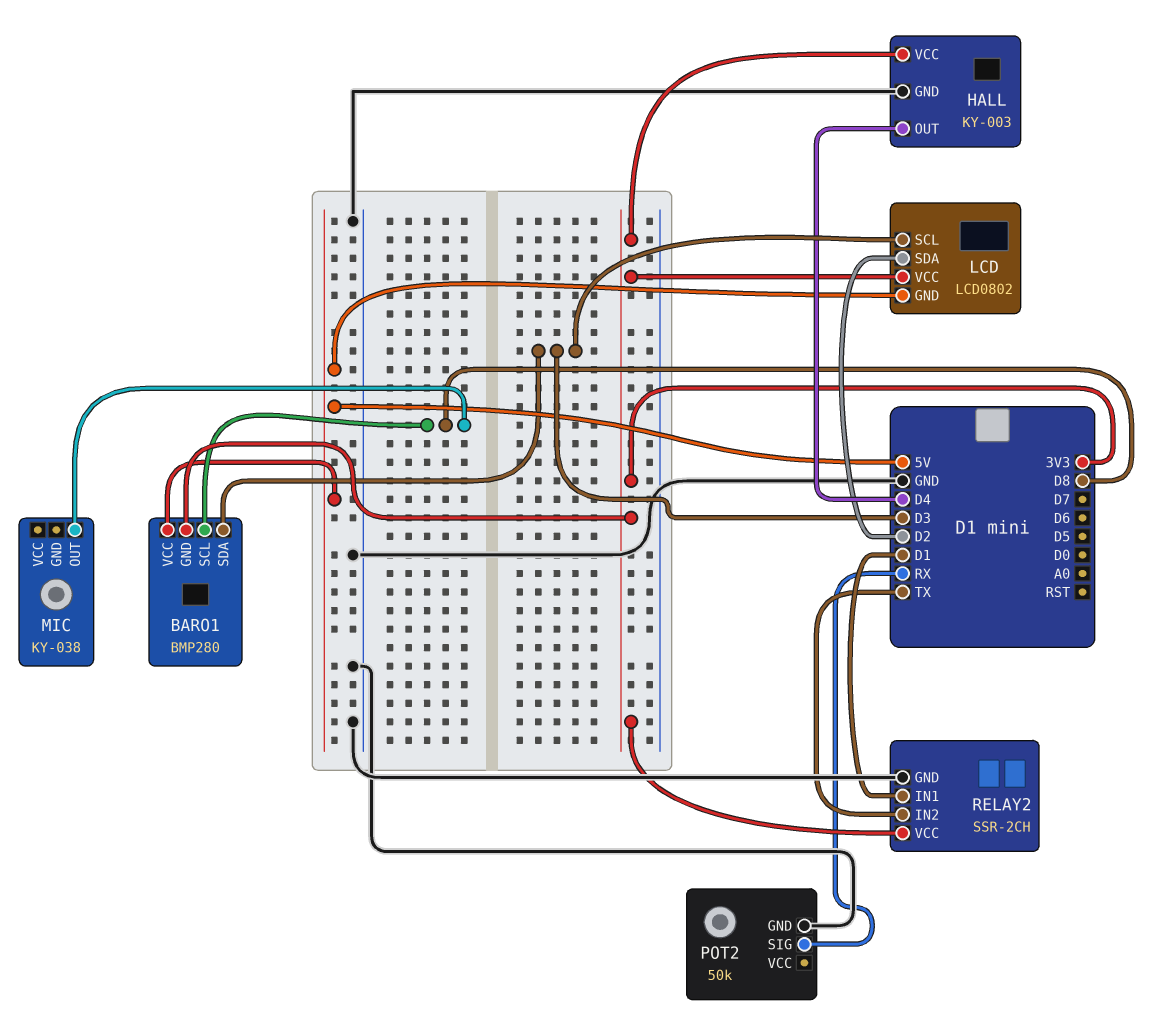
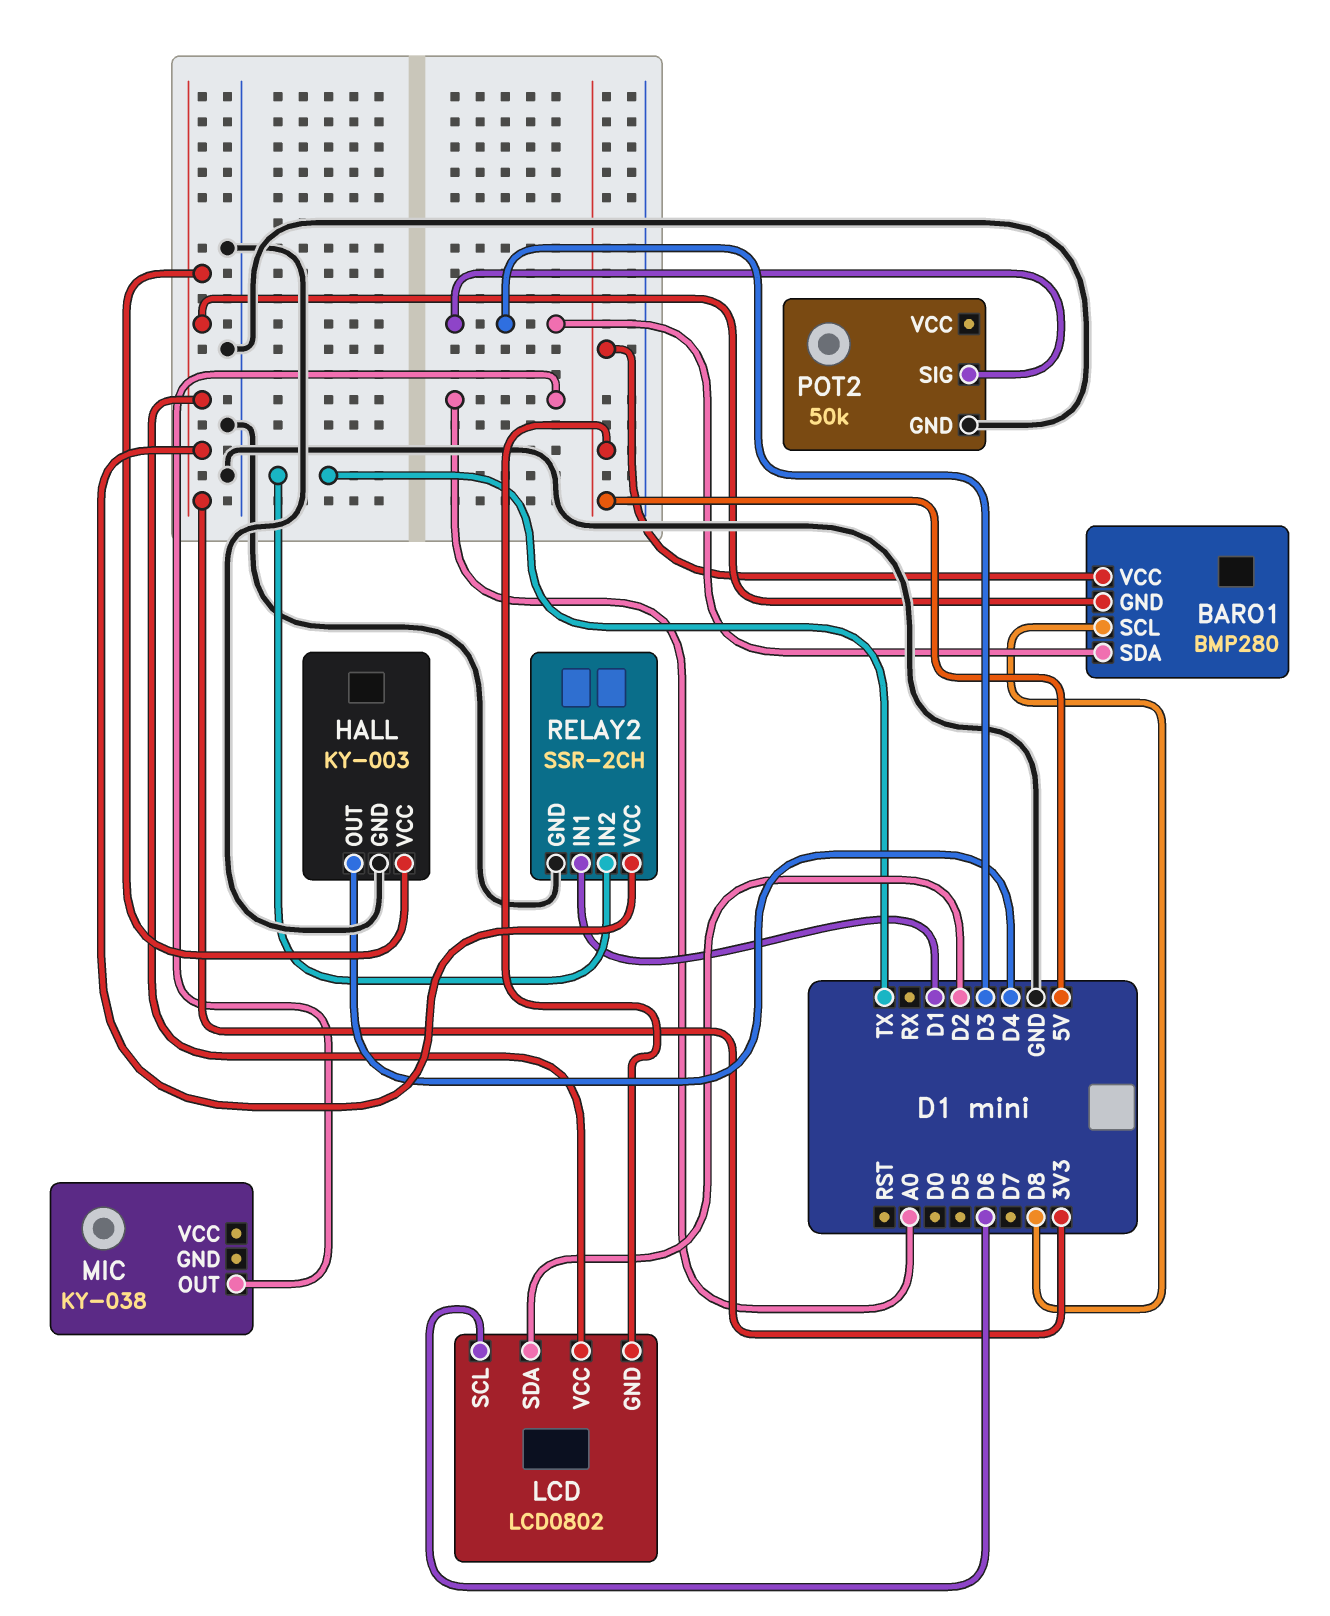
LCD pin SCL: D3 -> D6
MIC pin OUT: D8 -> A0
POT2 pin SIG: RX -> D3

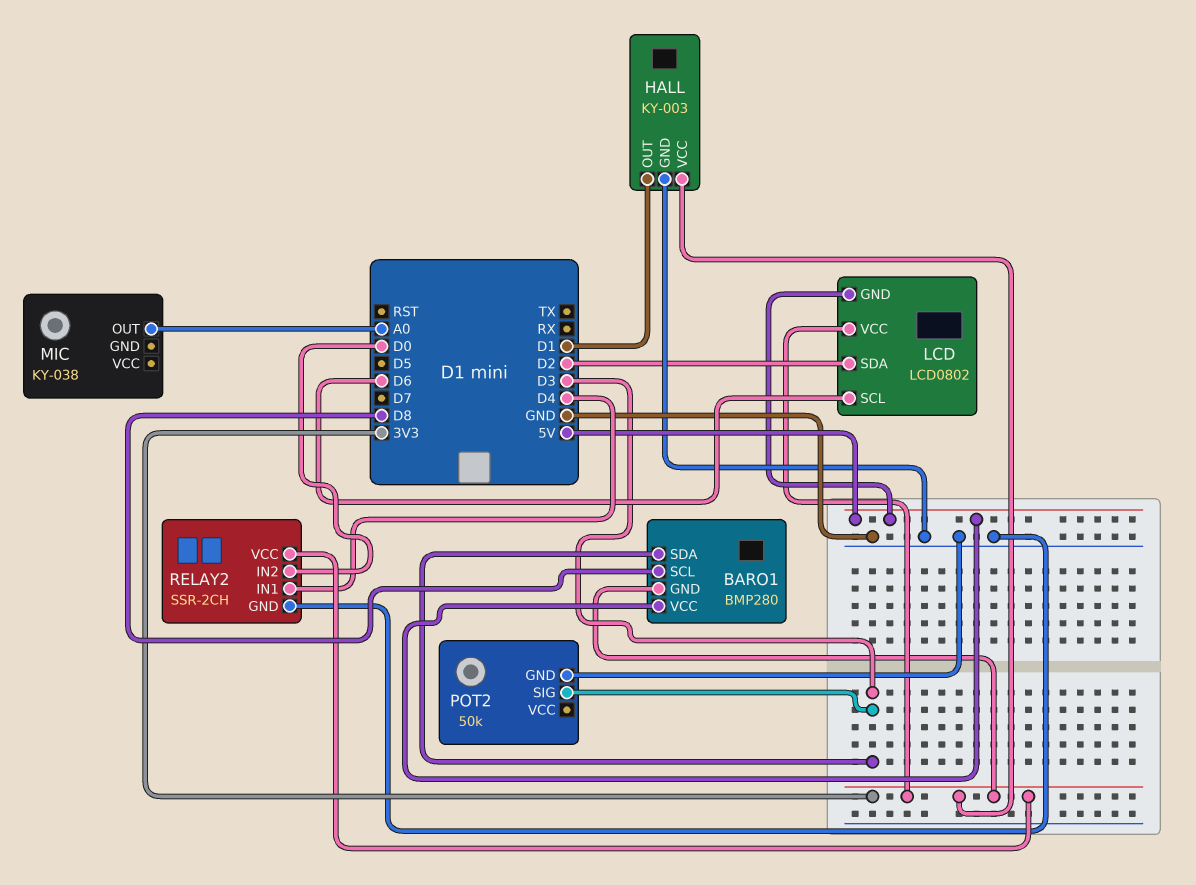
HALL pin OUT: D4 -> D1
RELAY2 pin IN1: D1 -> D4
RELAY2 pin IN2: TX -> D0

